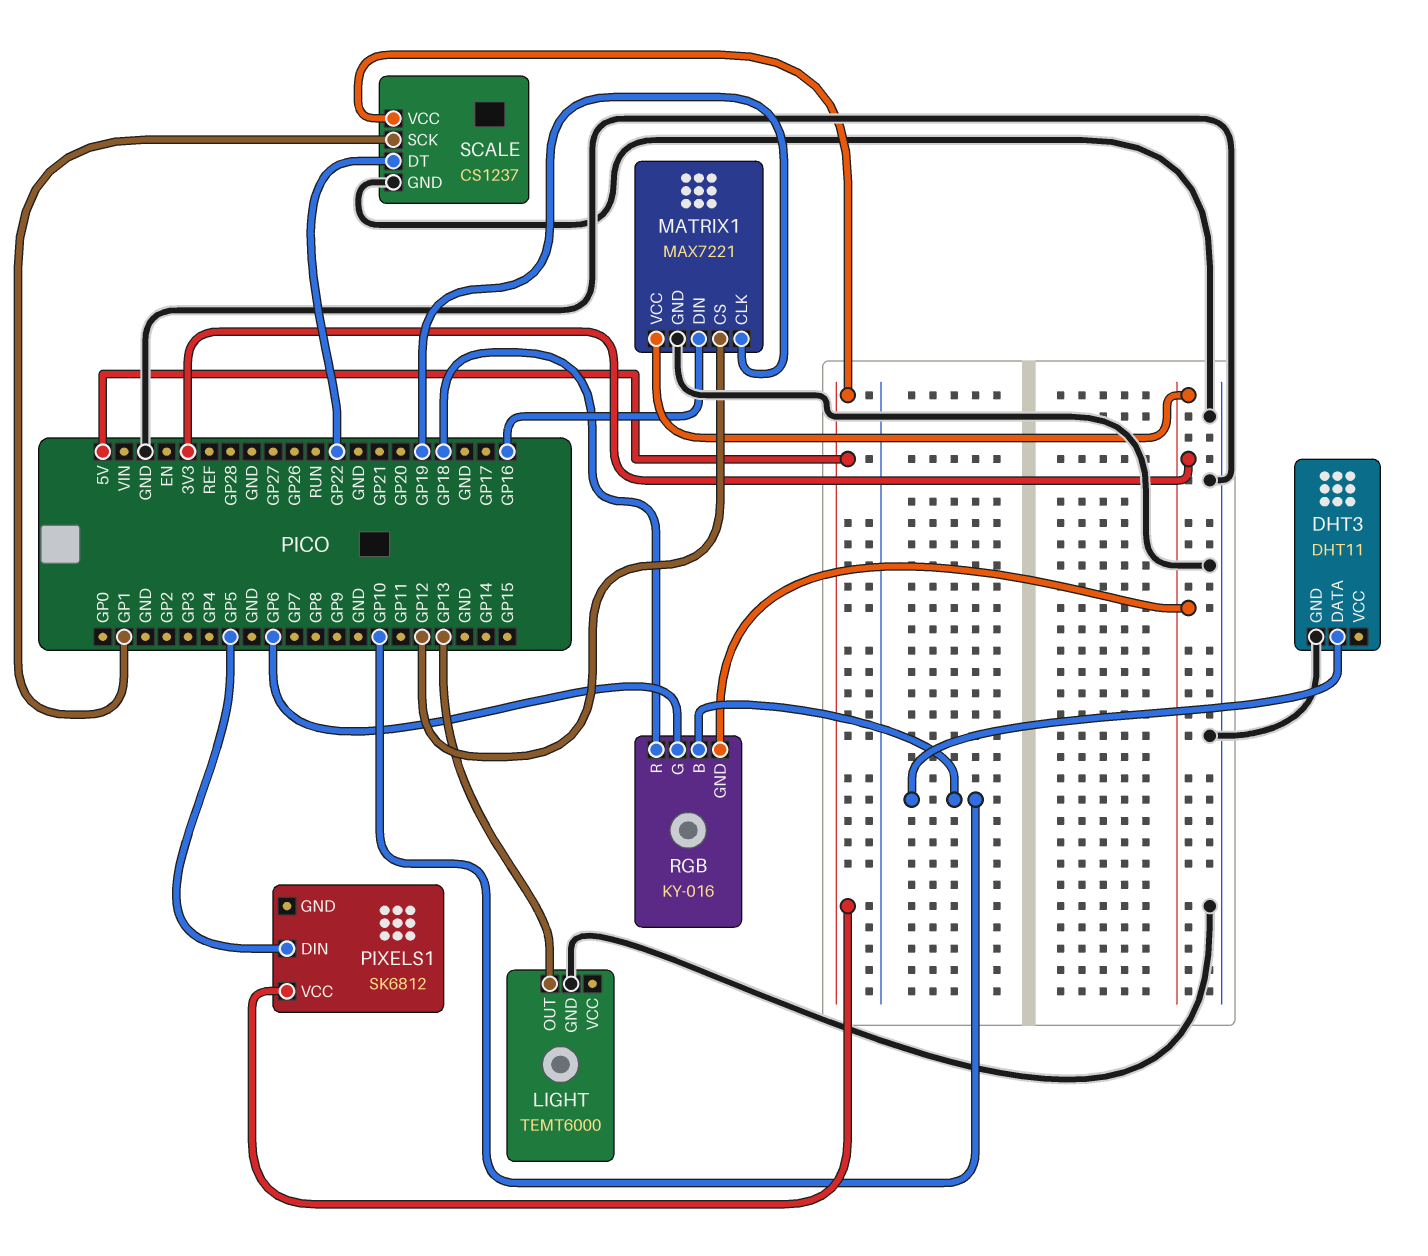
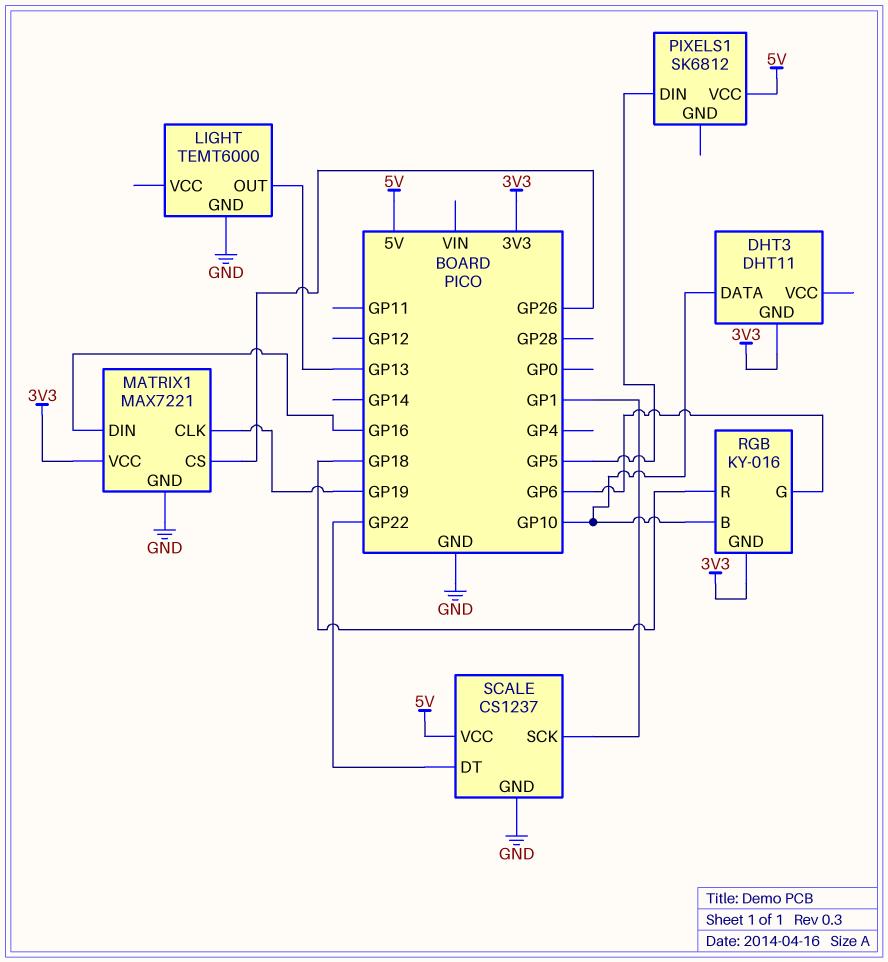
DHT3 pin GND: GND -> 3V3
MATRIX1 pin CS: GP12 -> GP26

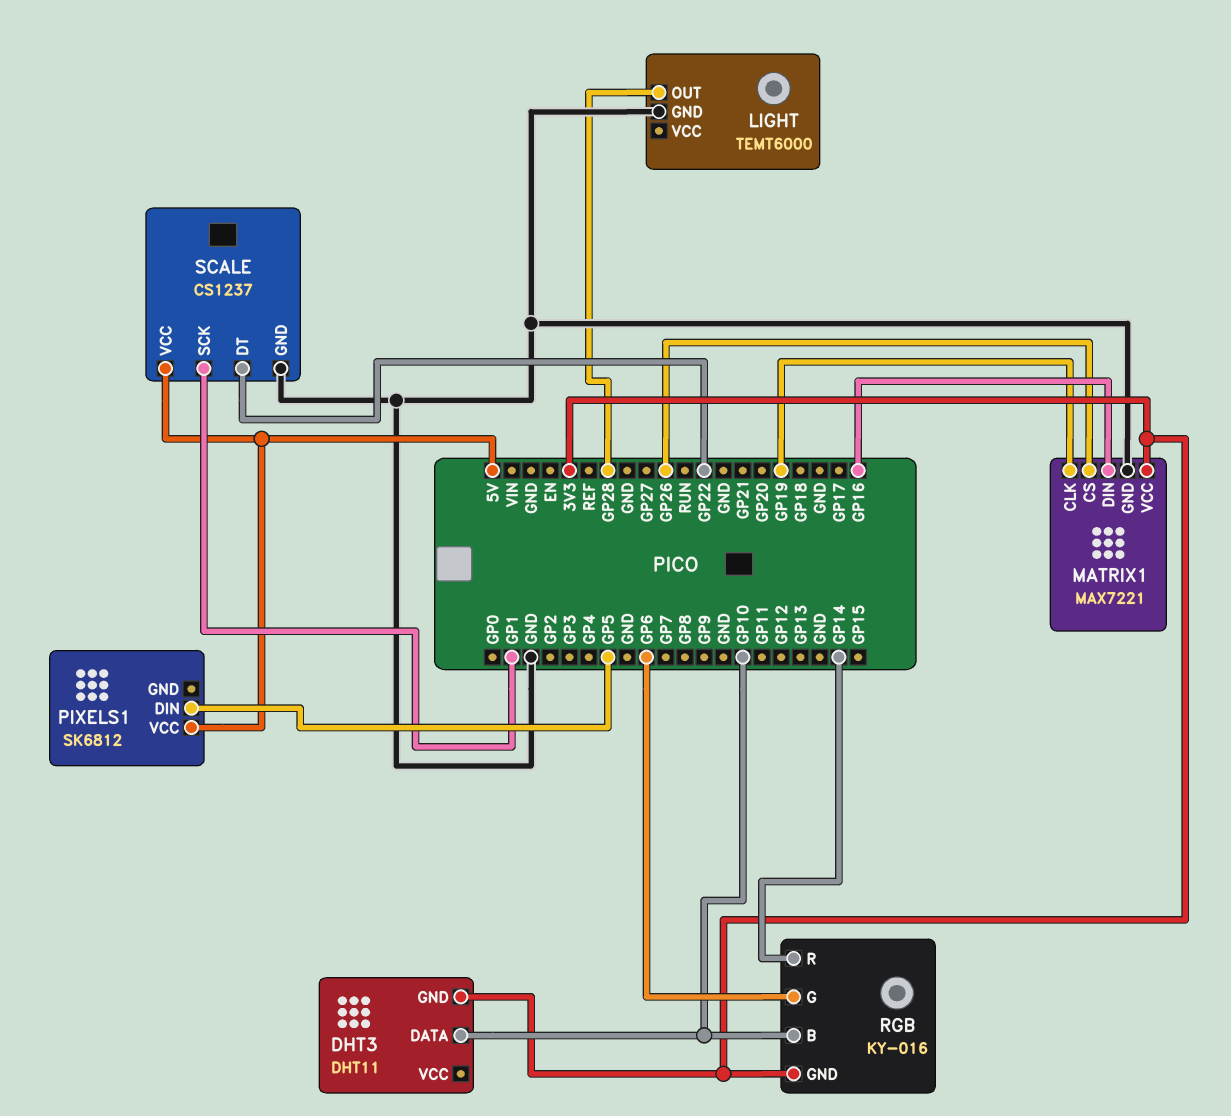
LIGHT pin OUT: GP13 -> GP28
RGB pin R: GP18 -> GP14

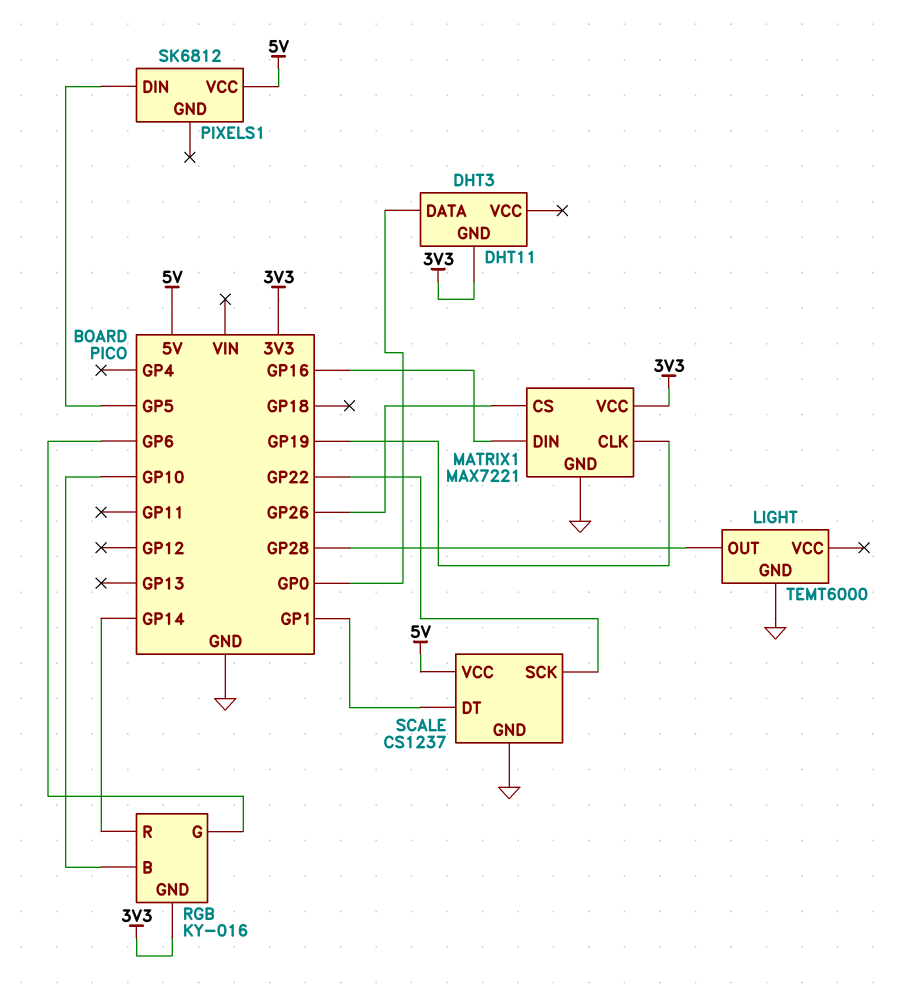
DHT3 pin DATA: GP10 -> GP0
SCALE pin DT: GP22 -> GP1
SCALE pin SCK: GP1 -> GP22

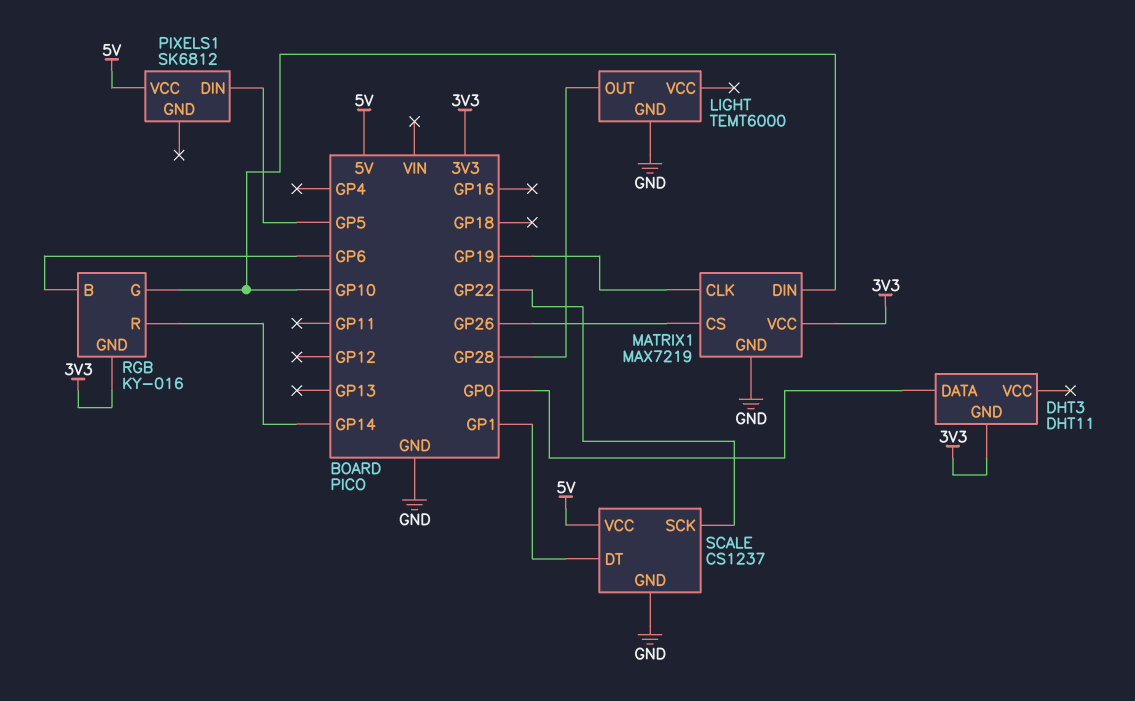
MATRIX1: MAX7221 -> MAX7219
MATRIX1 pin DIN: GP16 -> GP10
RGB pin B: GP10 -> GP6
RGB pin G: GP6 -> GP10

